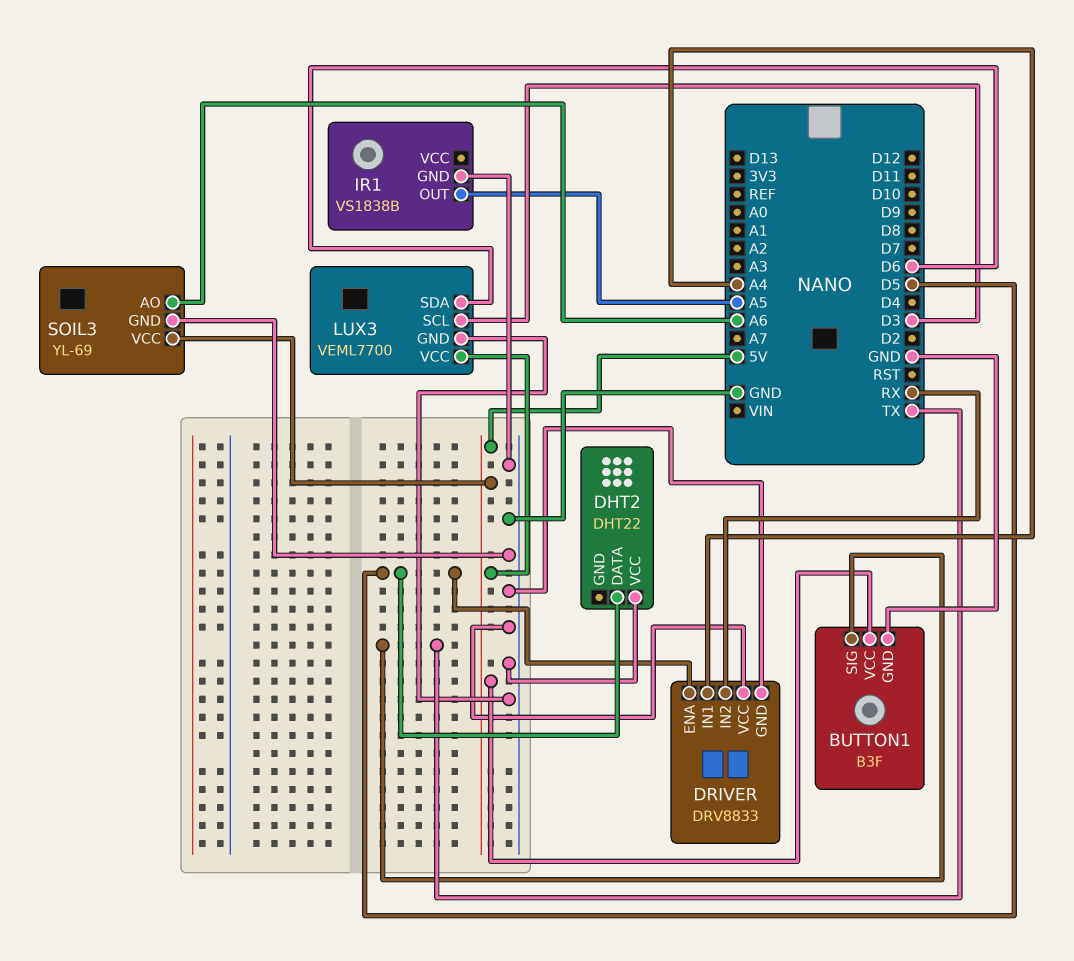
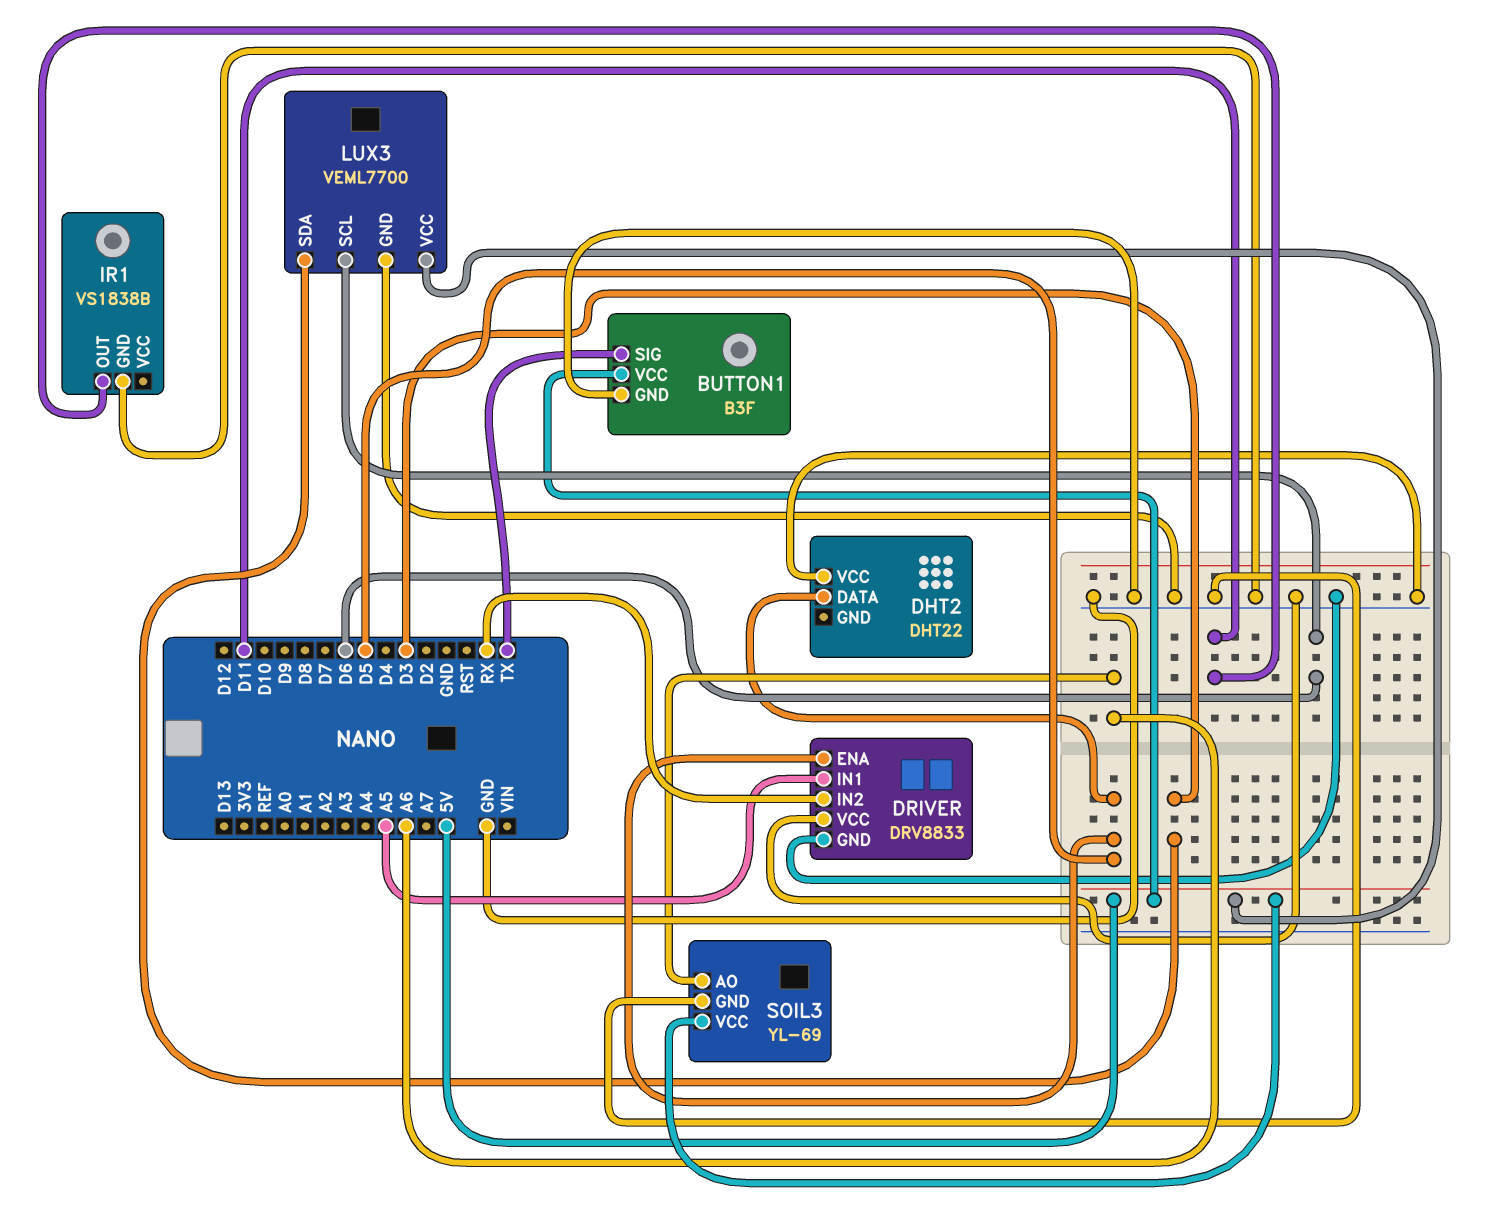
DRIVER pin IN1: A4 -> A5
IR1 pin OUT: A5 -> D11
LUX3 pin SCL: D3 -> D6
LUX3 pin SDA: D6 -> D3

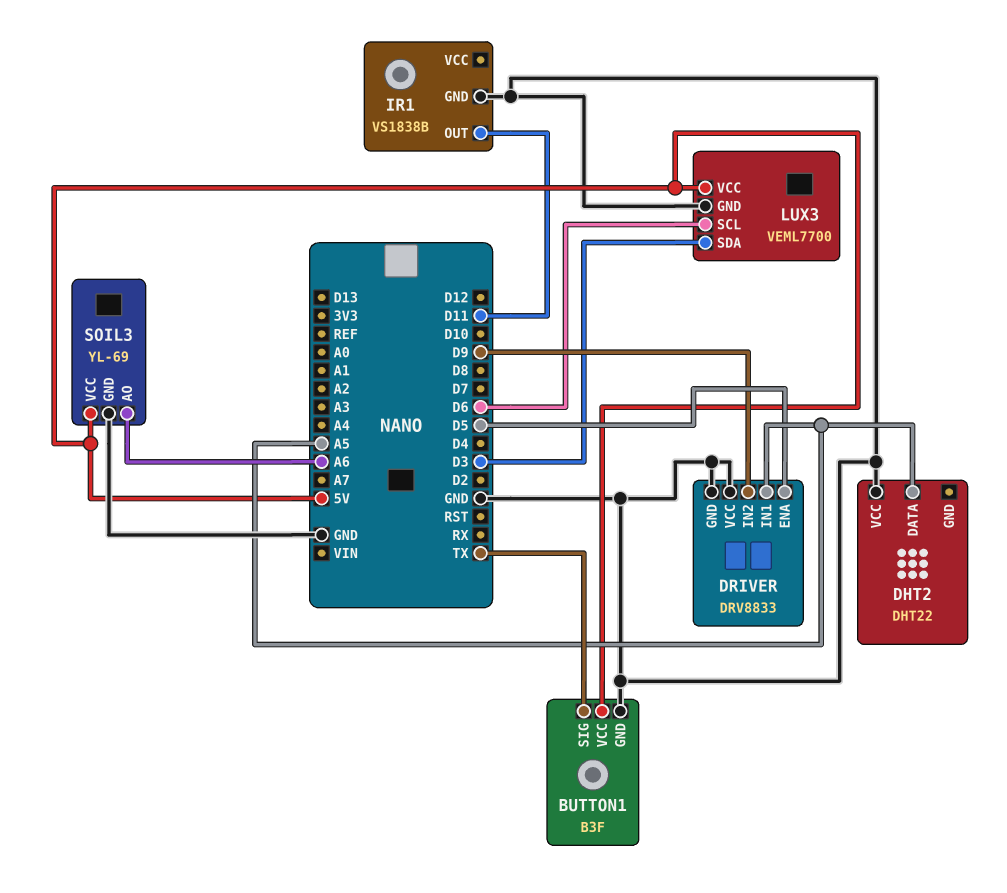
DHT2 pin DATA: D5 -> A5
DRIVER pin IN2: RX -> D9

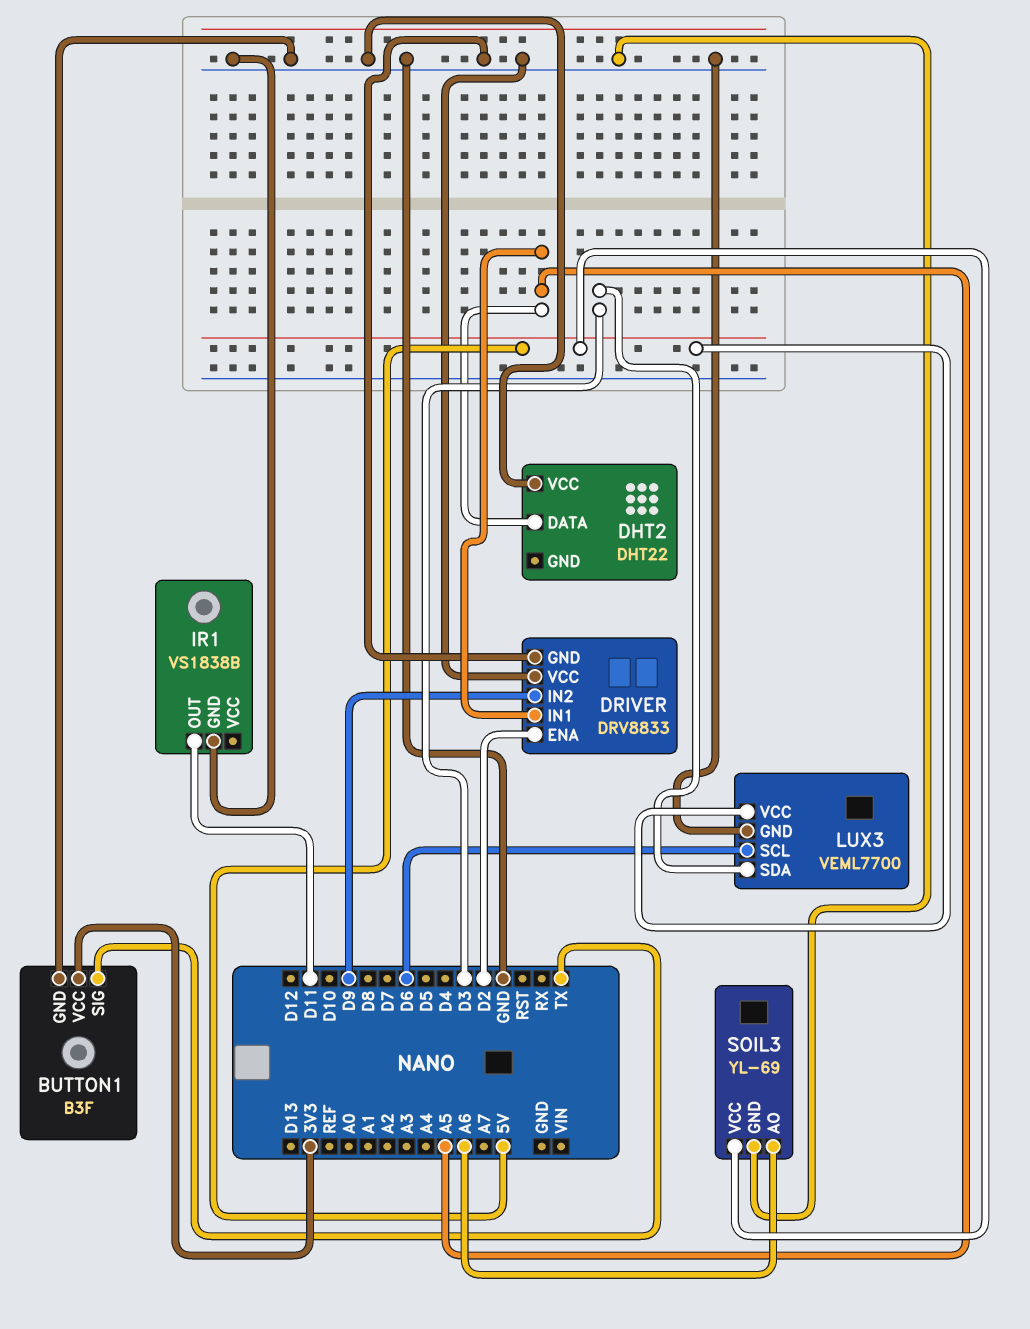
BUTTON1 pin VCC: 5V -> 3V3
DRIVER pin ENA: D5 -> D2

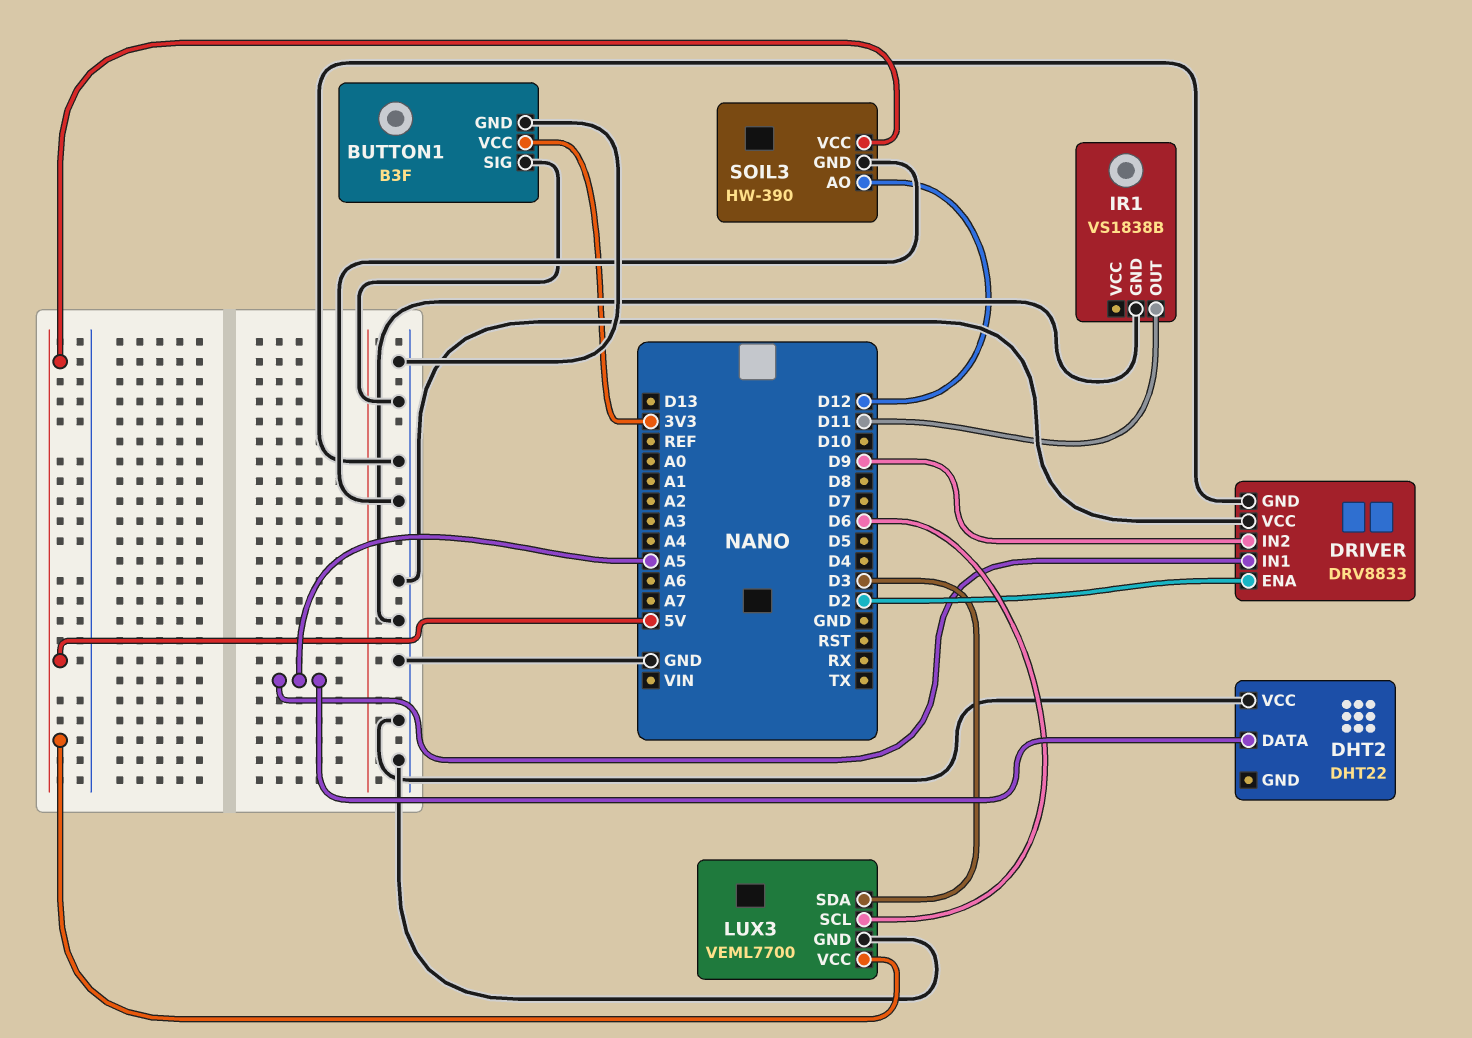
BUTTON1 pin SIG: TX -> GND
SOIL3: YL-69 -> HW-390
SOIL3 pin AO: A6 -> D12

